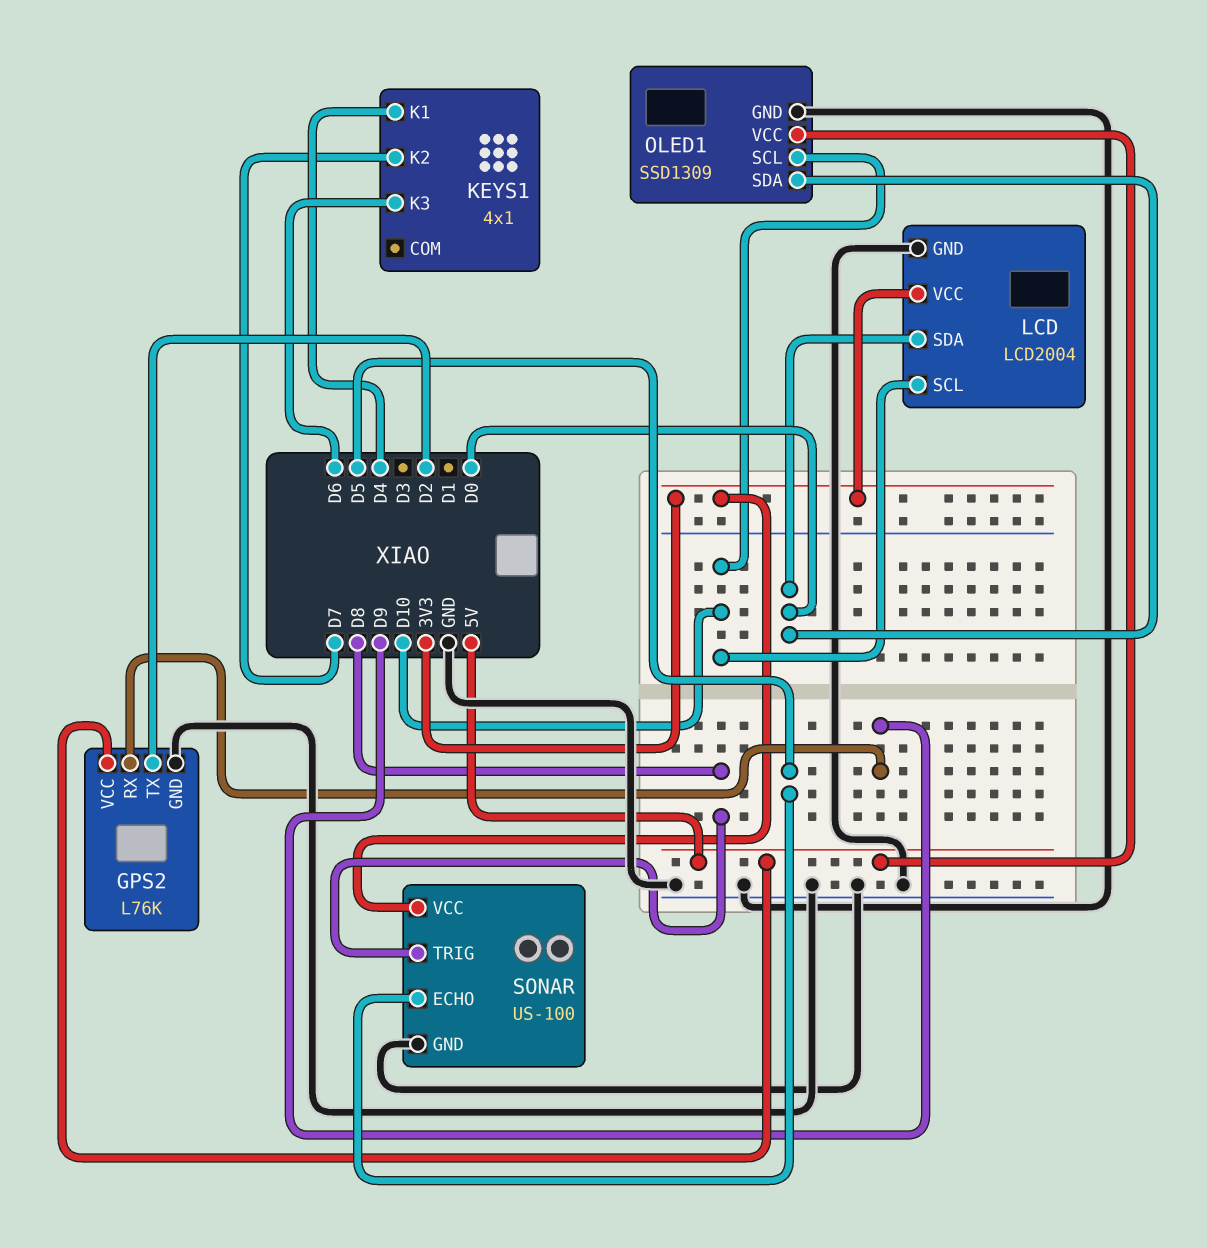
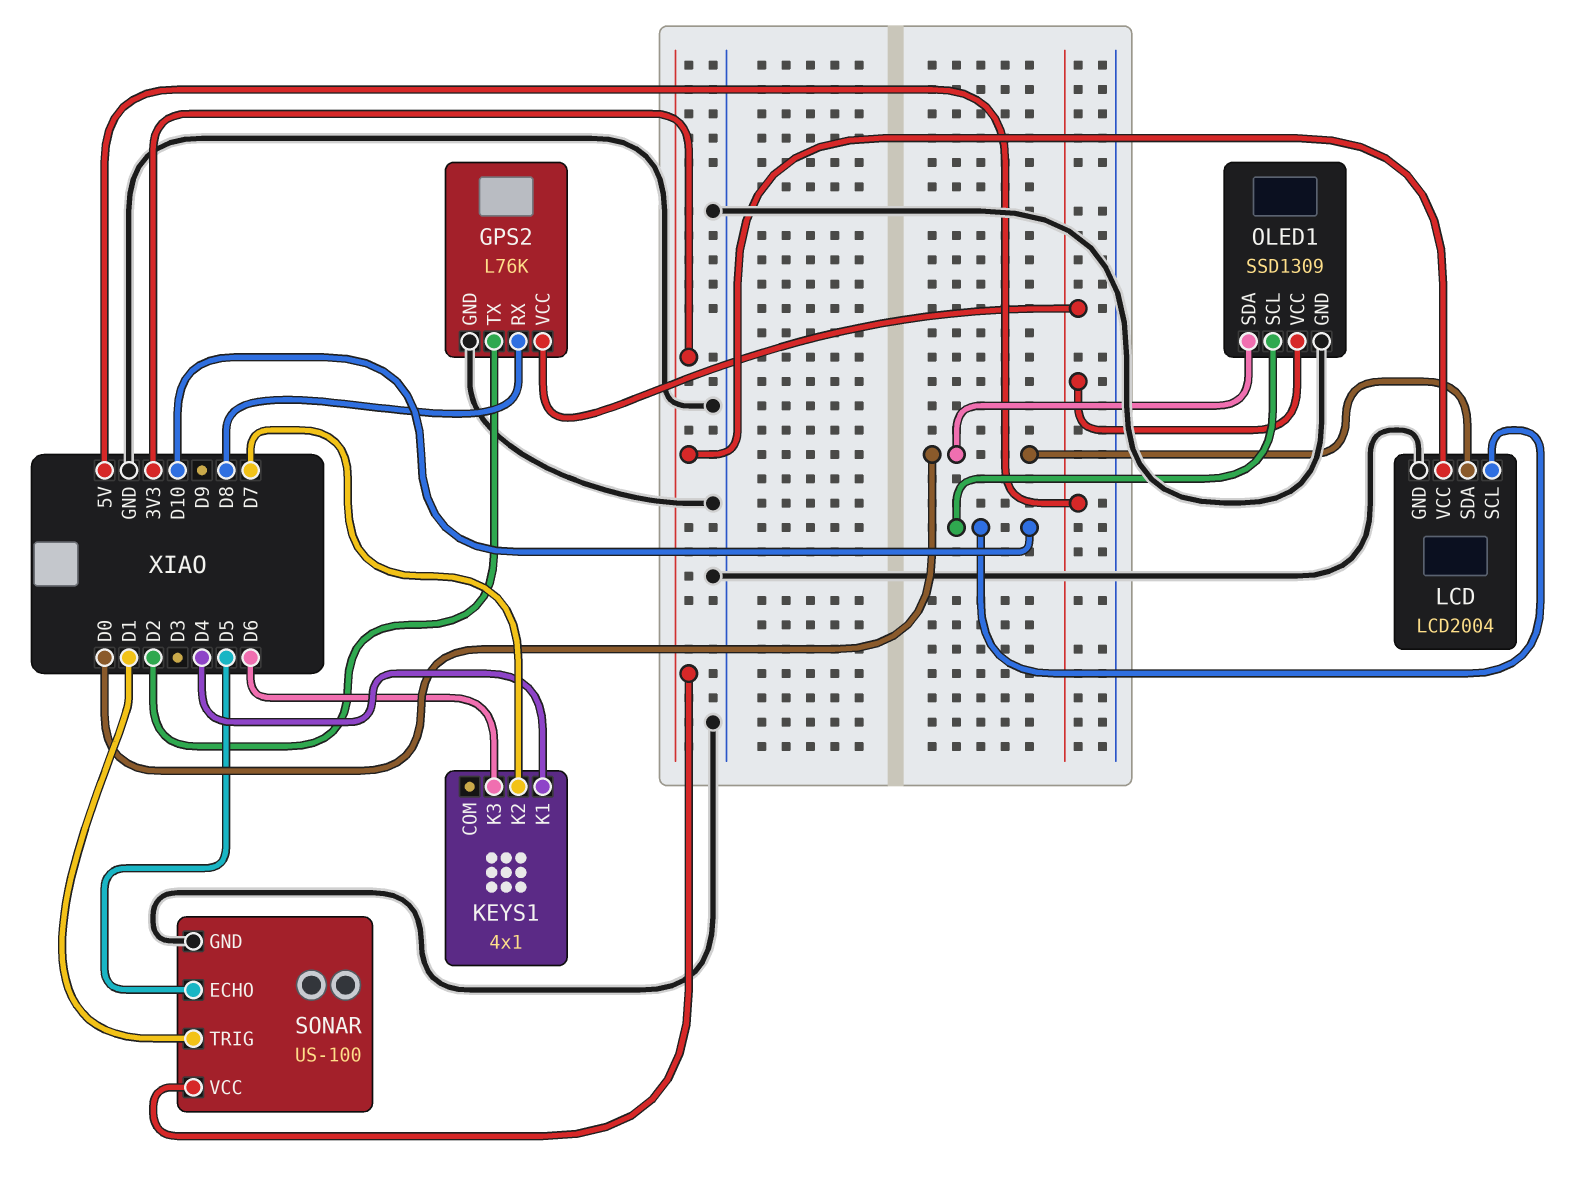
GPS2 pin RX: D9 -> D8
SONAR pin TRIG: D8 -> D1

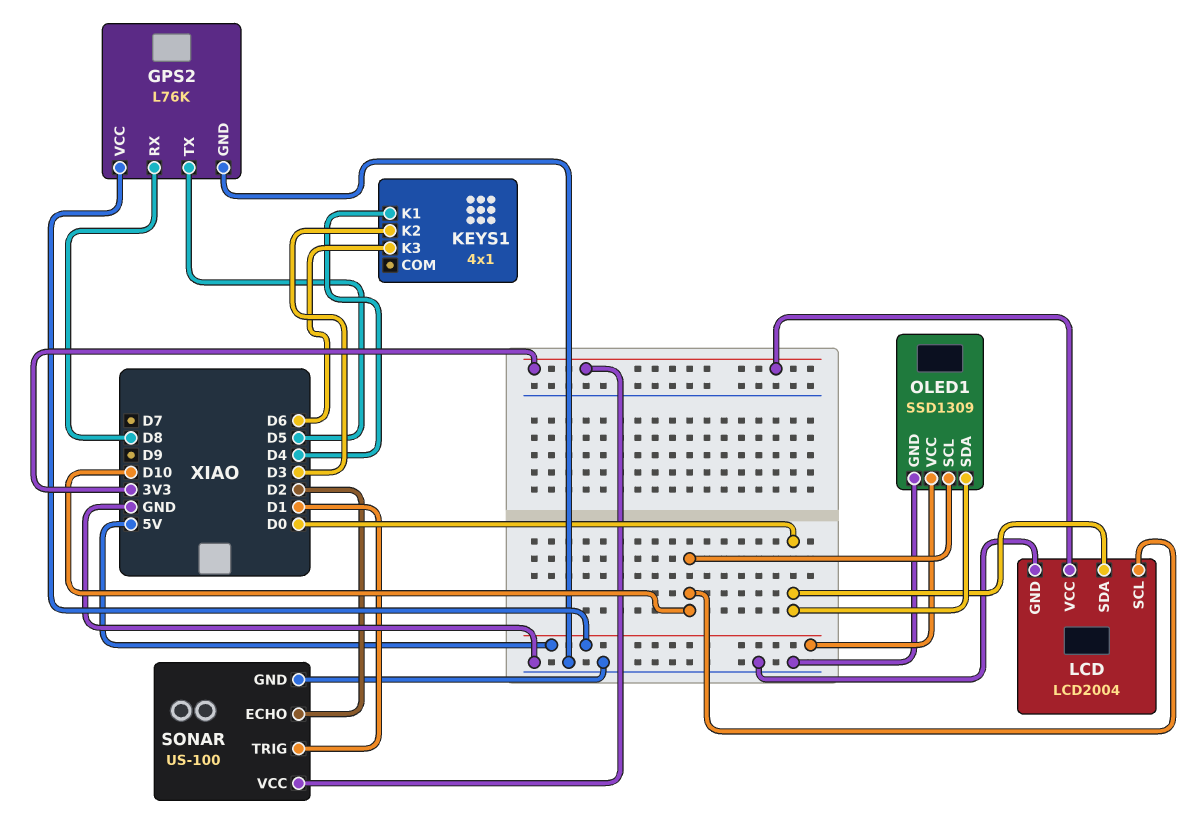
GPS2 pin TX: D2 -> D5
KEYS1 pin K2: D7 -> D3
SONAR pin ECHO: D5 -> D2

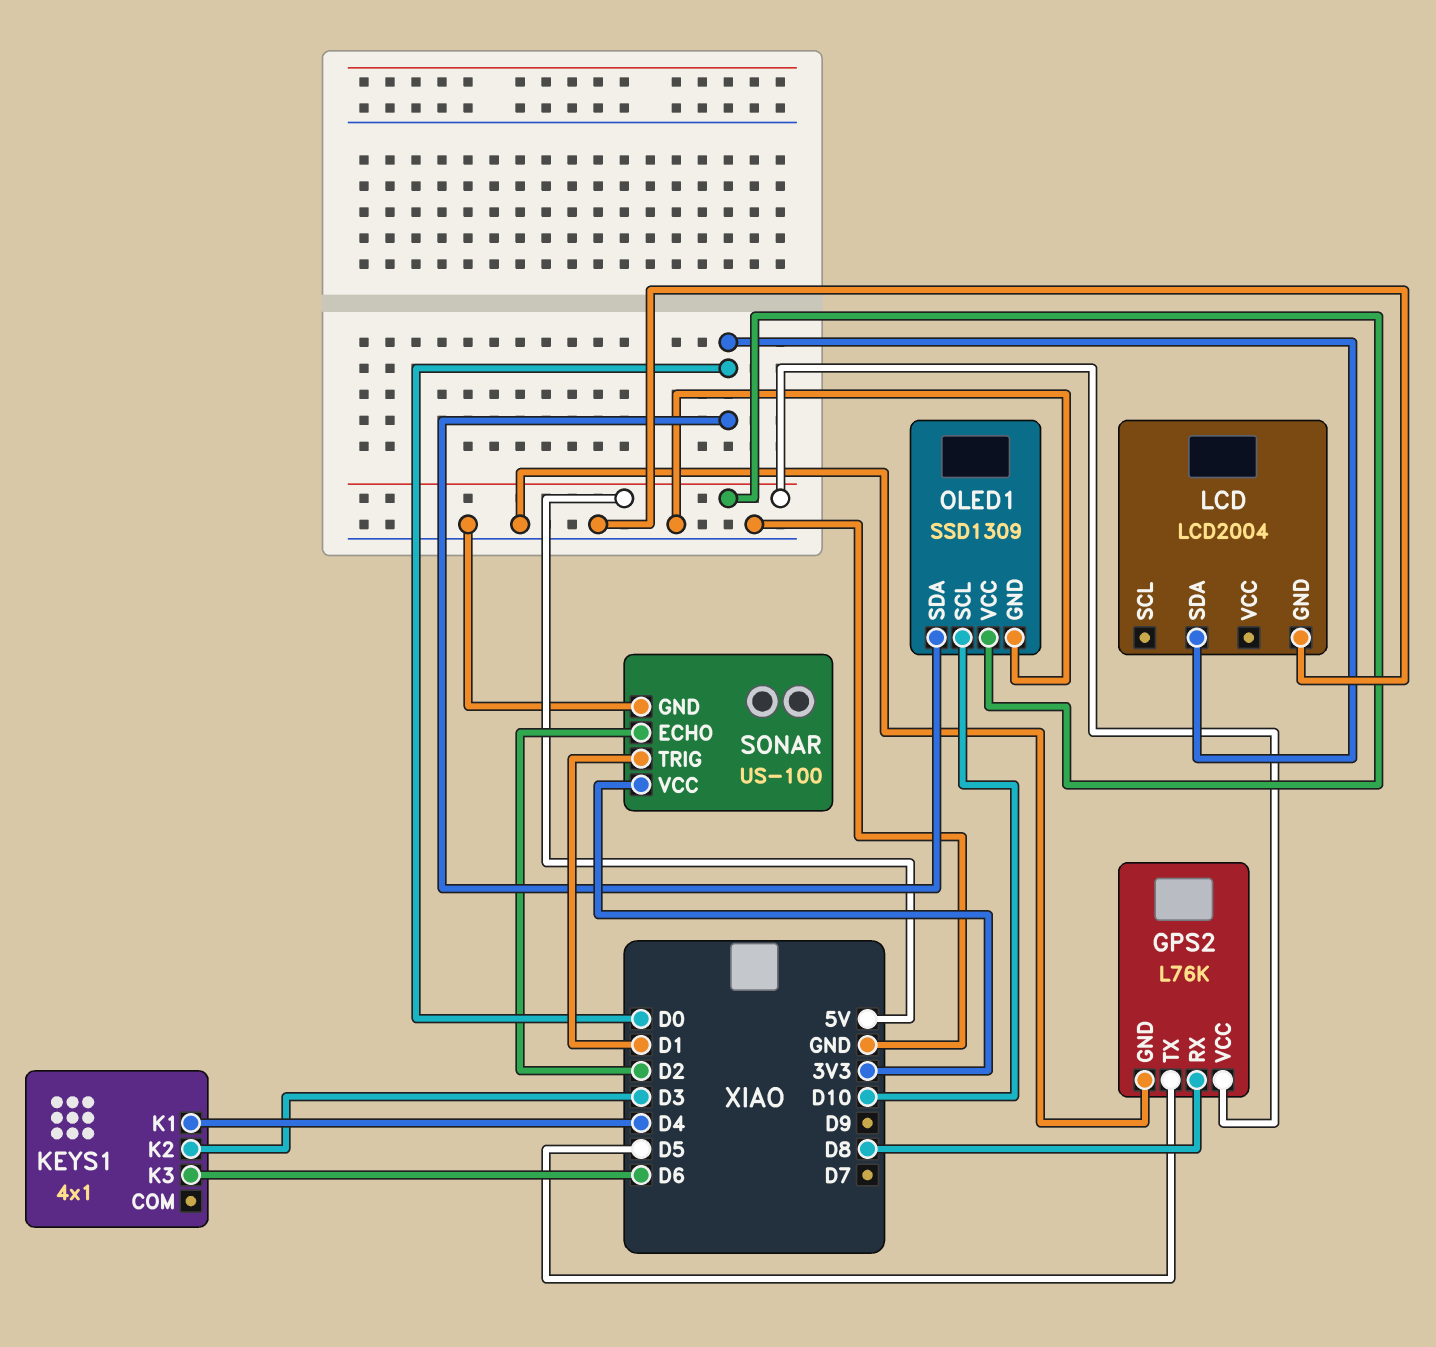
LCD pin SCL: D10 -> none
LCD pin VCC: 3V3 -> none

